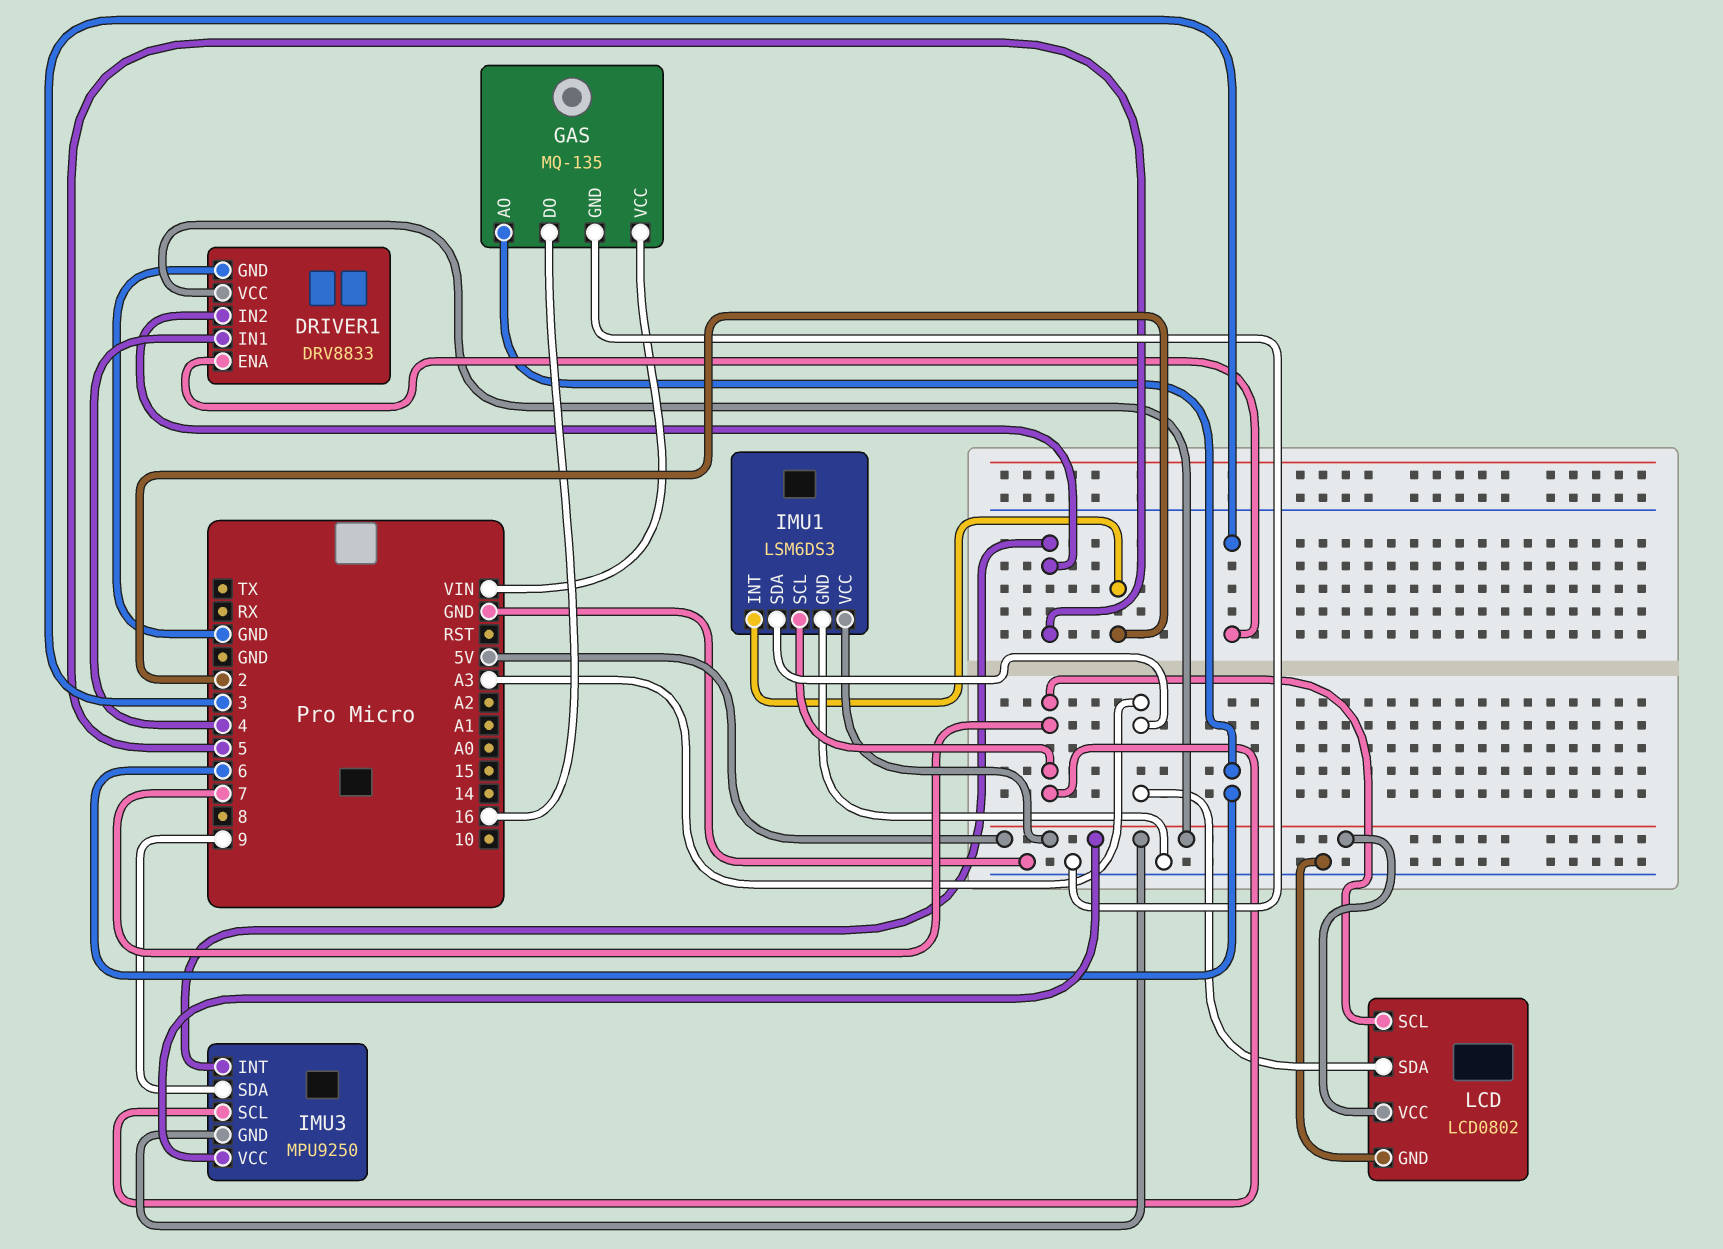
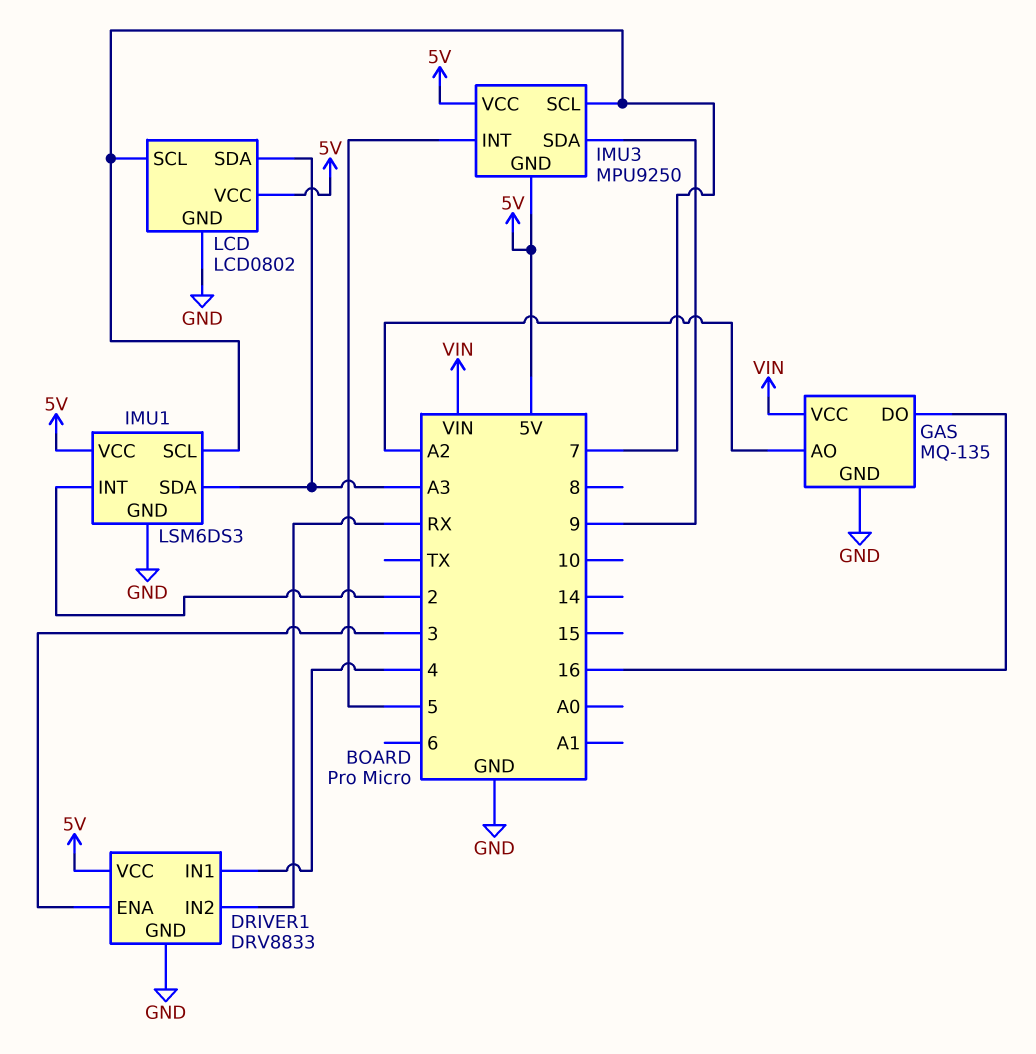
DRIVER1 pin IN2: 5 -> RX
GAS pin AO: 6 -> A2

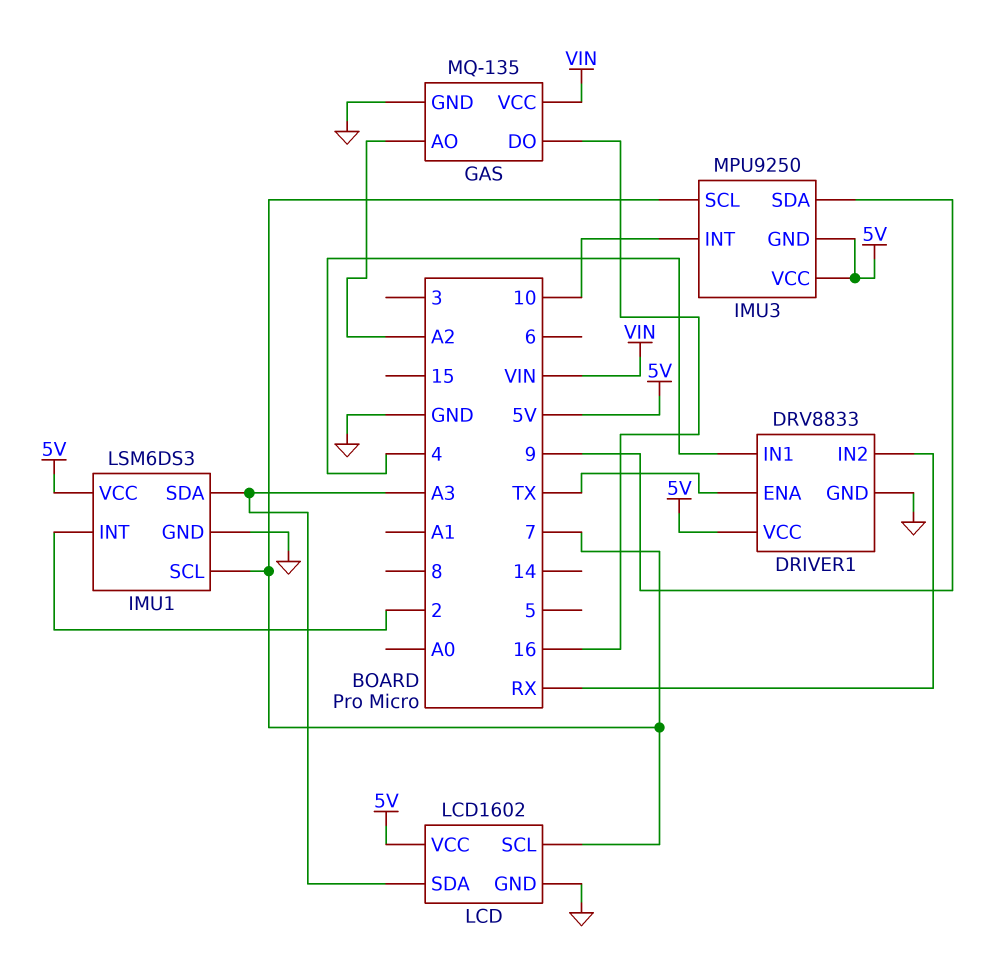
DRIVER1 pin ENA: 3 -> TX
IMU3 pin INT: 5 -> 10
LCD: LCD0802 -> LCD1602

